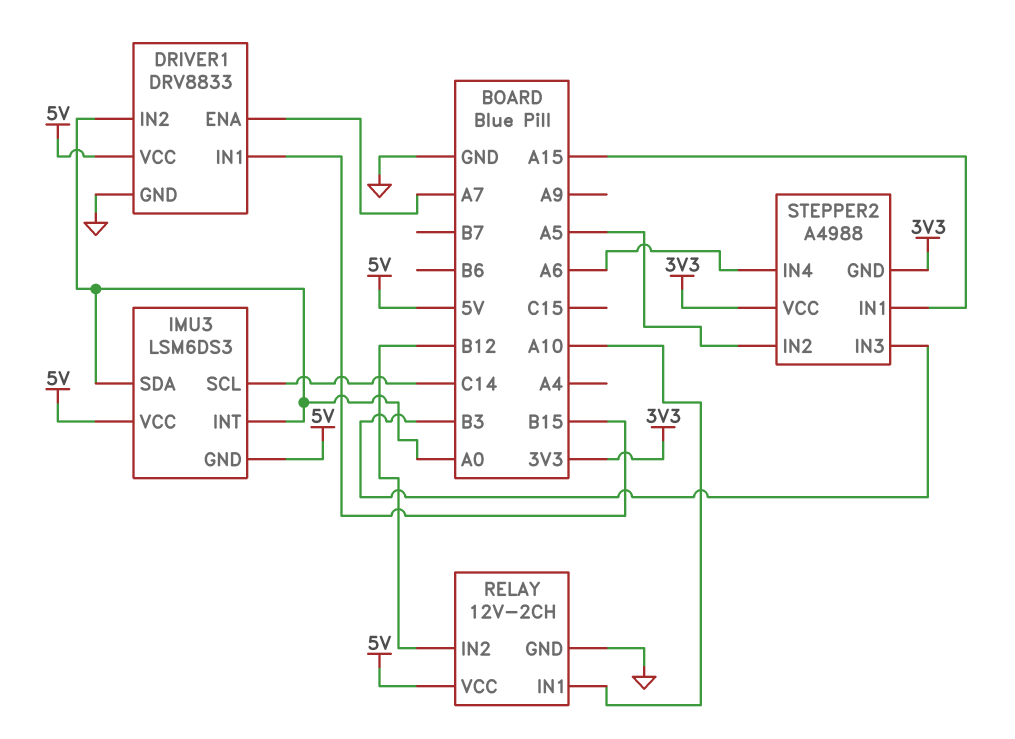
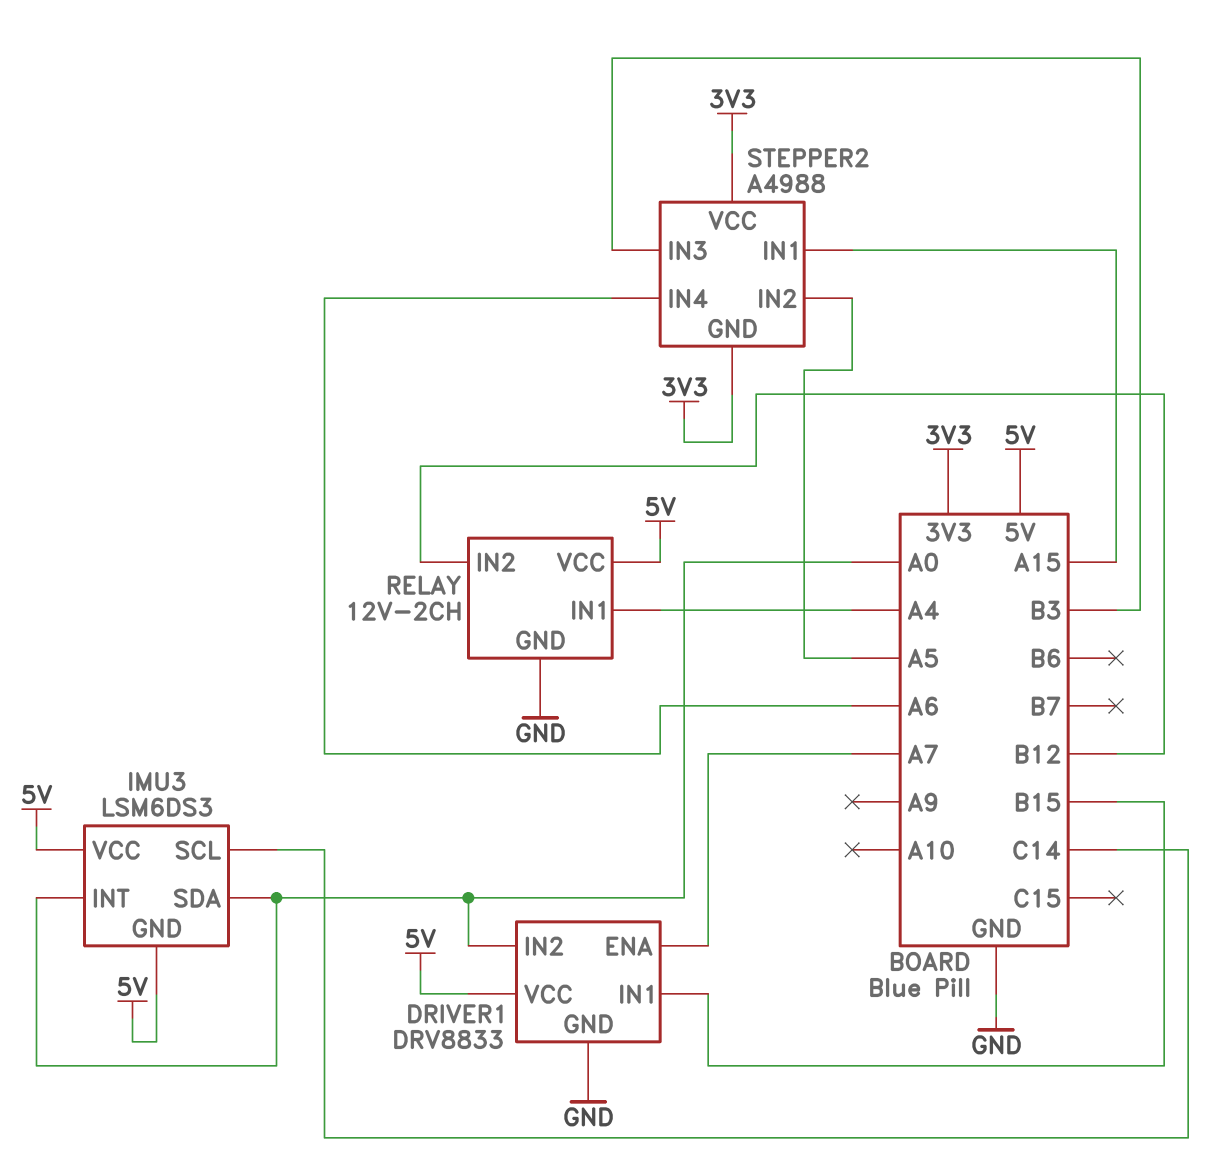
RELAY pin IN1: A10 -> A4

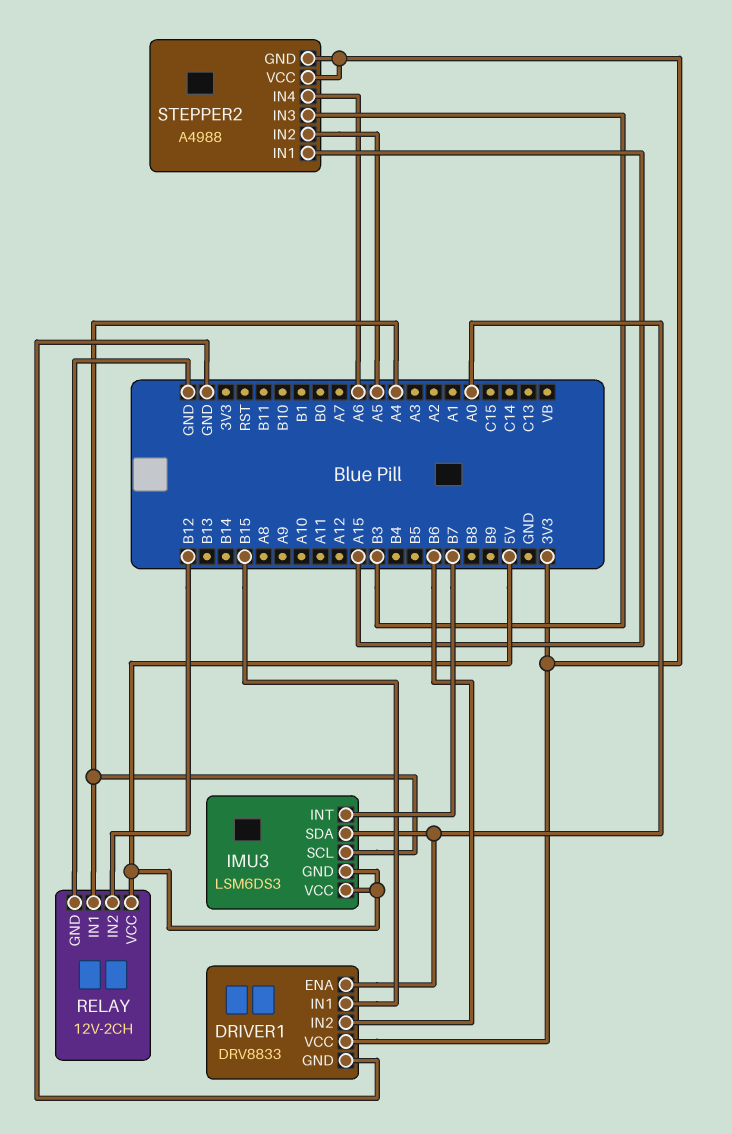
DRIVER1 pin ENA: A7 -> A0
DRIVER1 pin IN2: A0 -> B6
DRIVER1 pin VCC: 5V -> 3V3
IMU3 pin INT: A0 -> B7
IMU3 pin SCL: C14 -> A4

